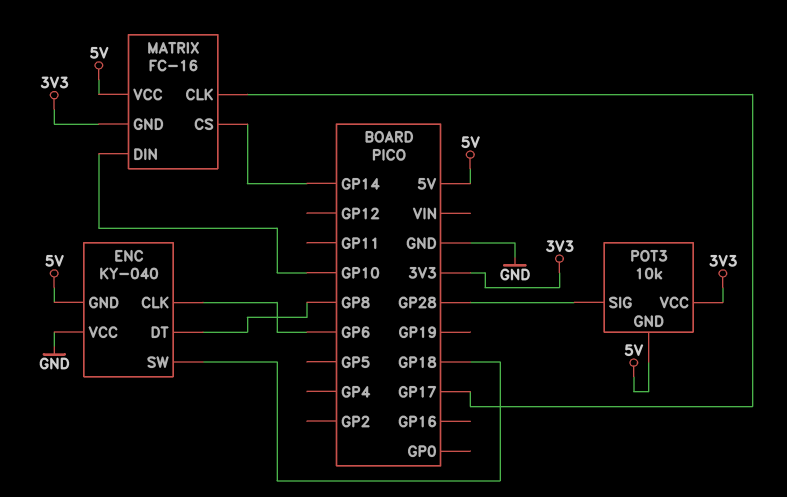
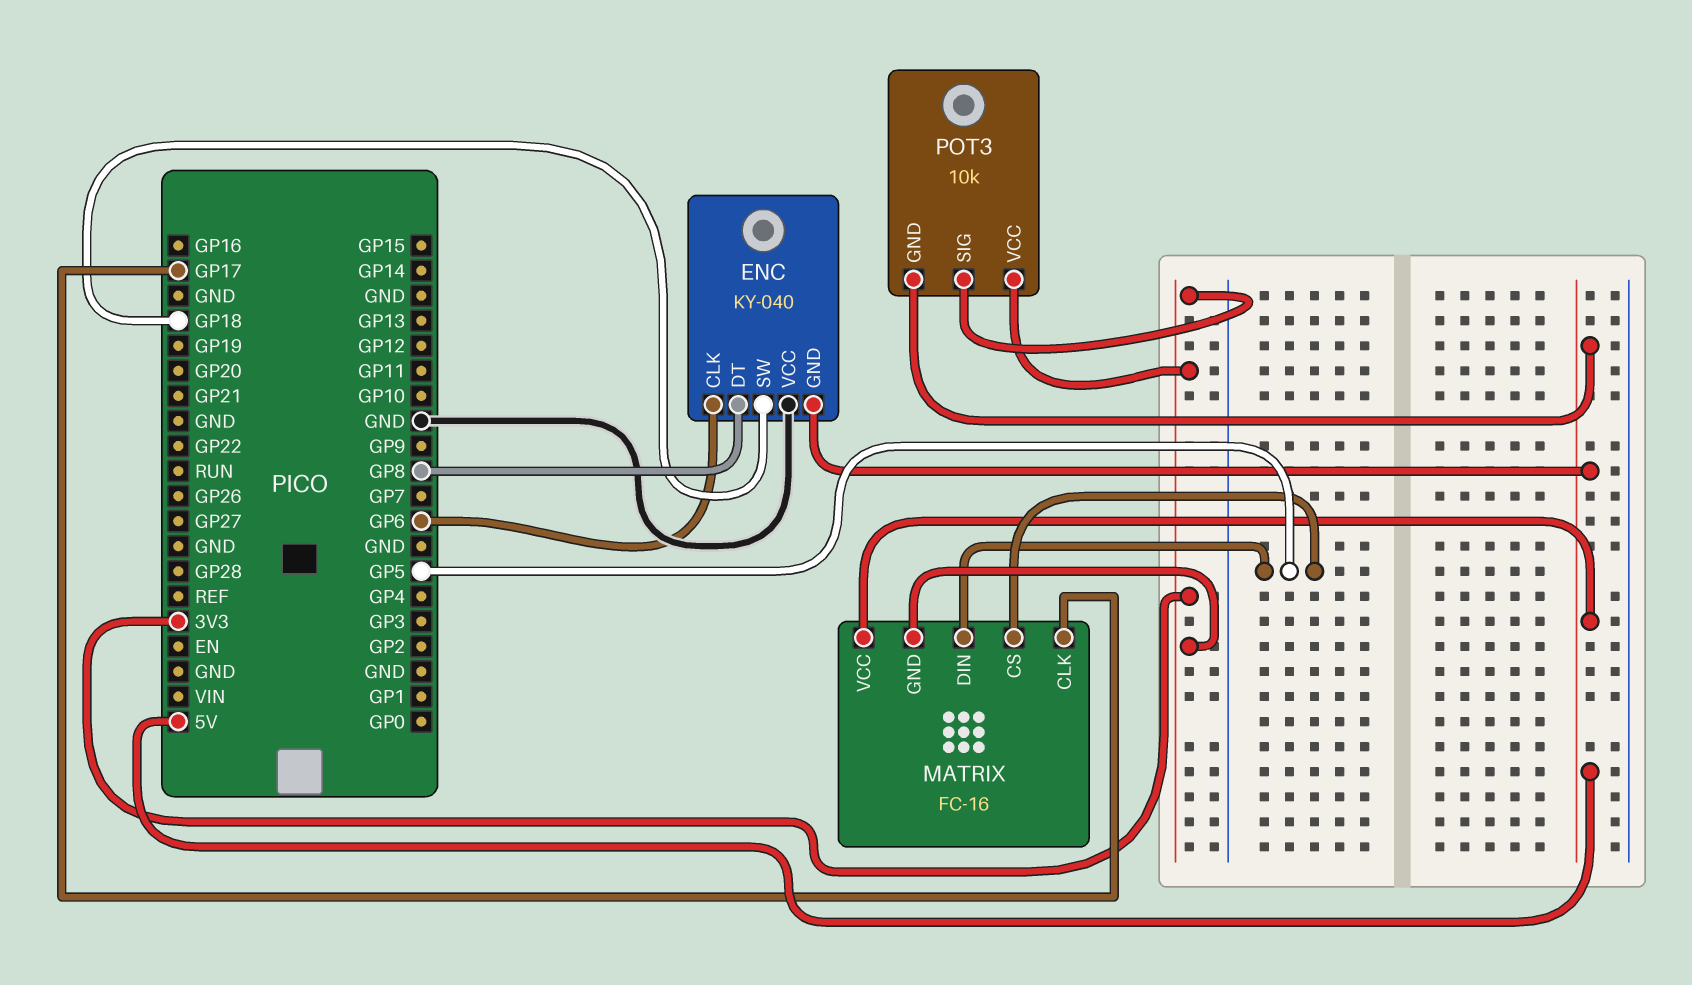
MATRIX pin CS: GP14 -> GP5
MATRIX pin DIN: GP10 -> GP5
POT3 pin SIG: GP28 -> 3V3

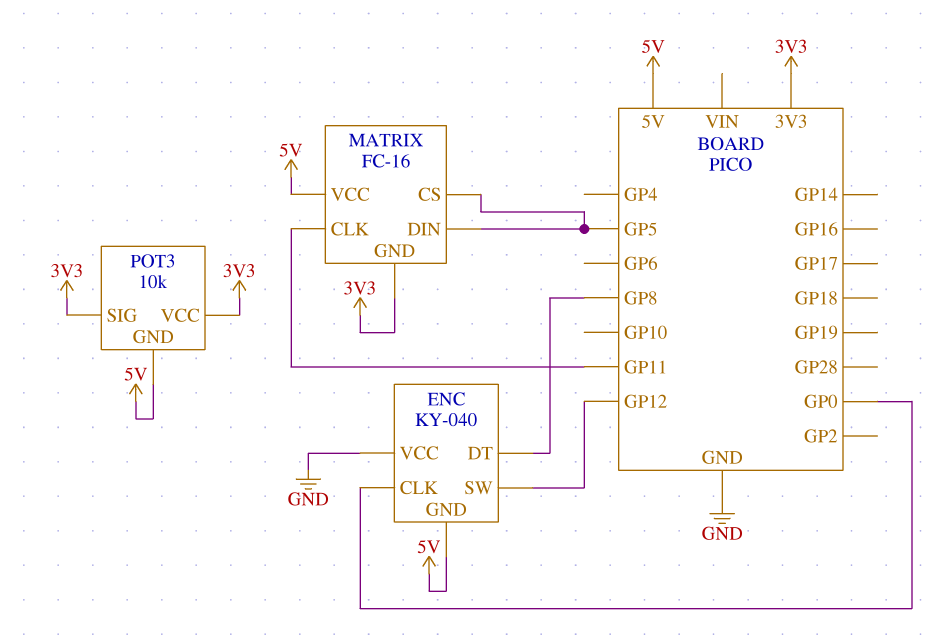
ENC pin CLK: GP6 -> GP0
ENC pin SW: GP18 -> GP12
MATRIX pin CLK: GP17 -> GP11

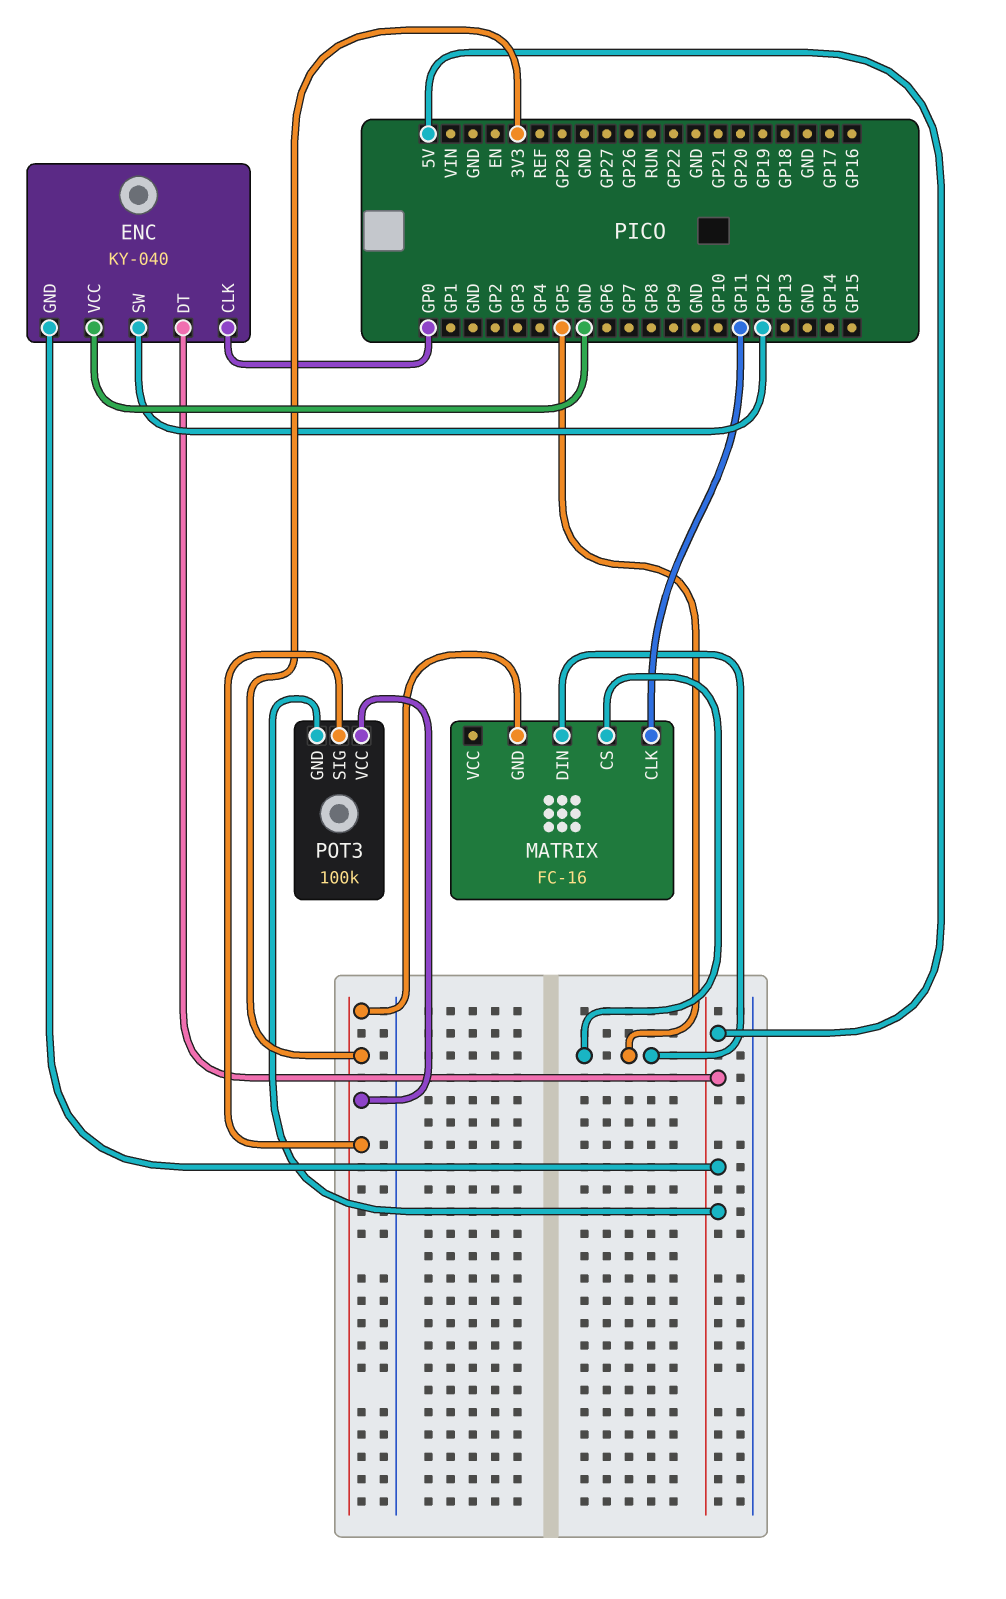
ENC pin DT: GP8 -> 5V
MATRIX pin VCC: 5V -> none
POT3: 10k -> 100k

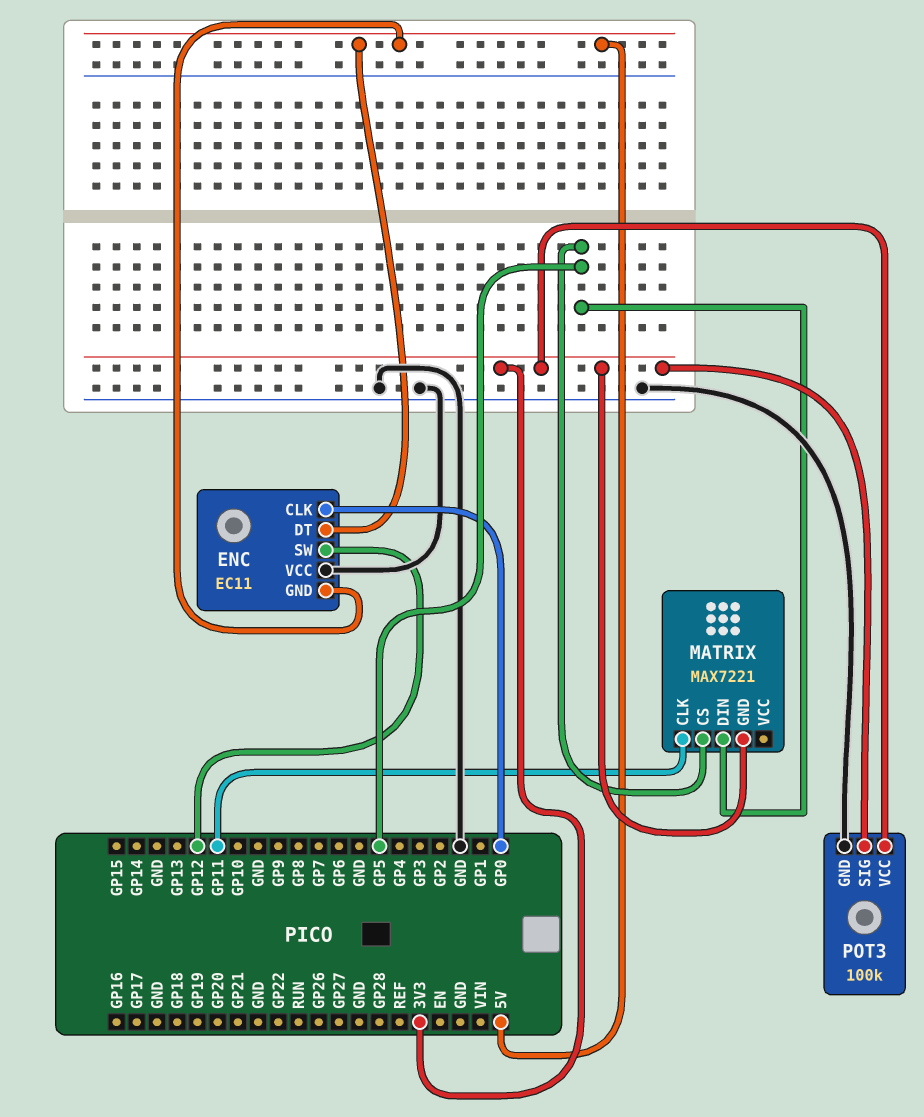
ENC: KY-040 -> EC11
MATRIX: FC-16 -> MAX7221
POT3 pin GND: 5V -> GND

